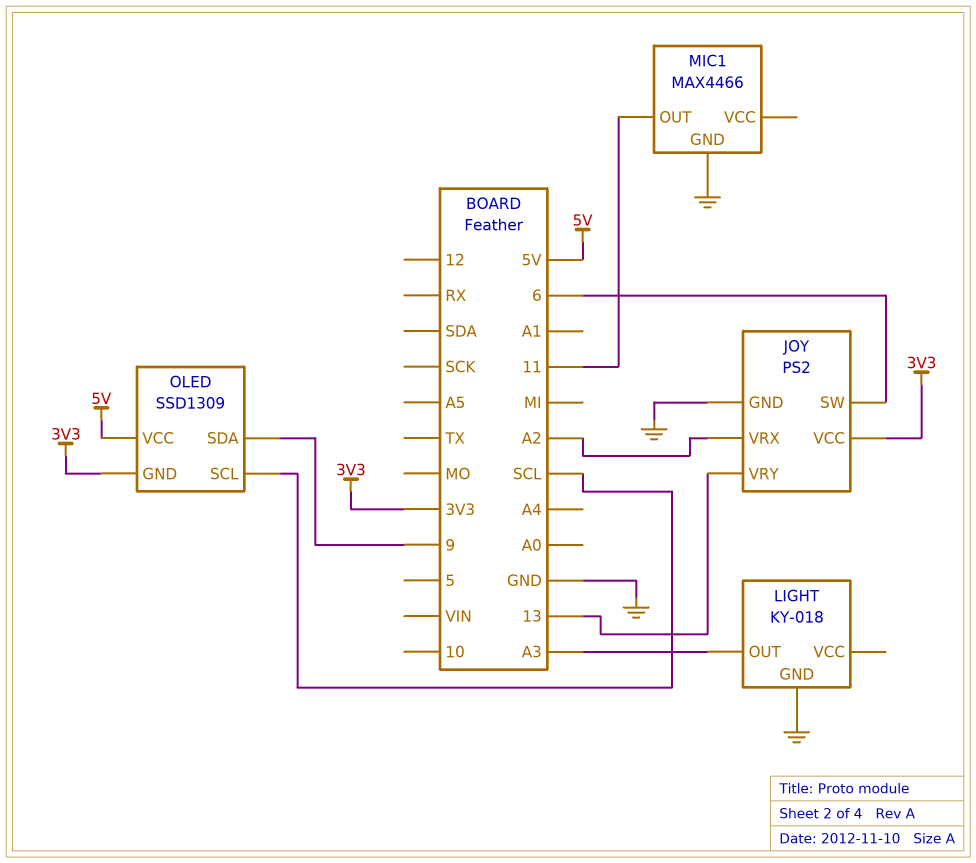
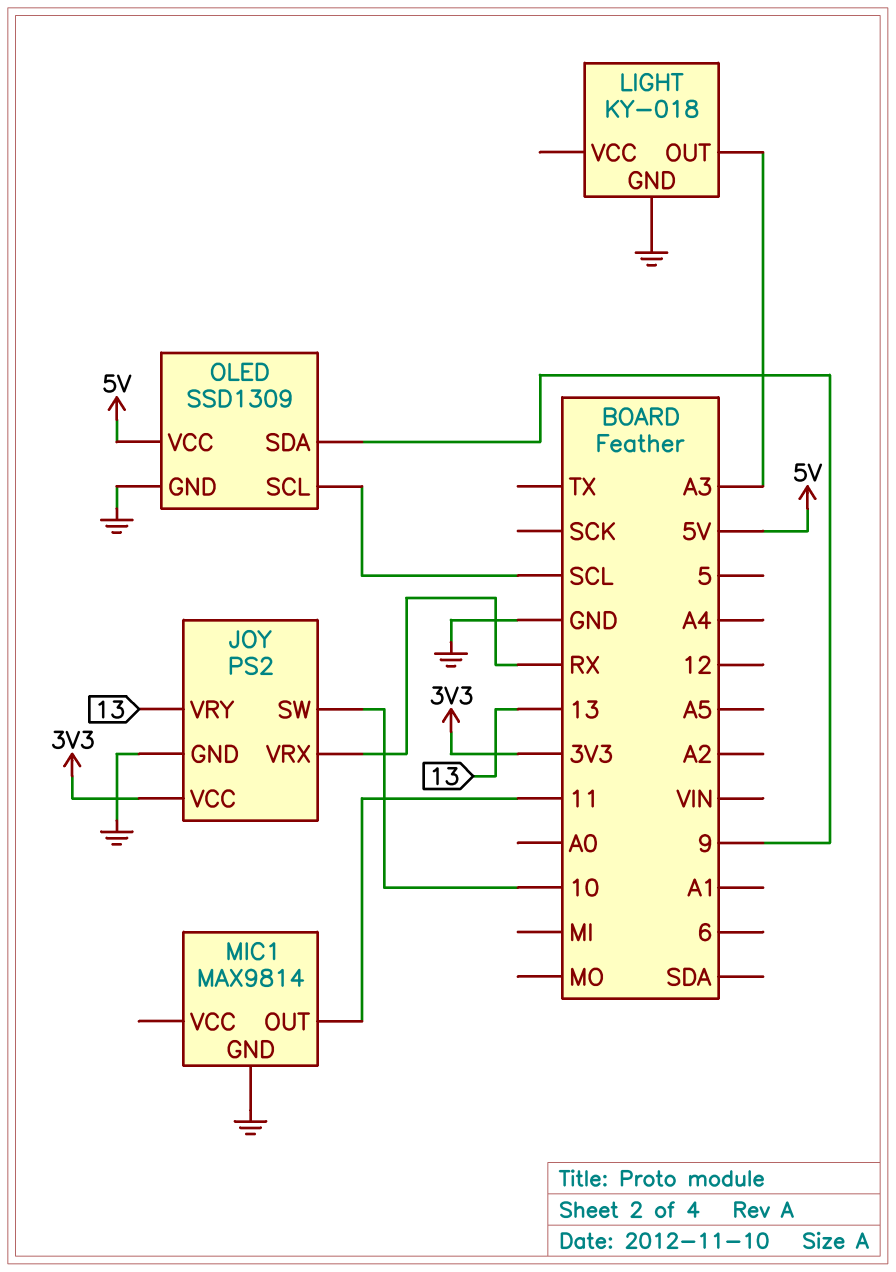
JOY pin SW: 6 -> 10
JOY pin VRX: A2 -> RX
MIC1: MAX4466 -> MAX9814
OLED pin GND: 3V3 -> GND

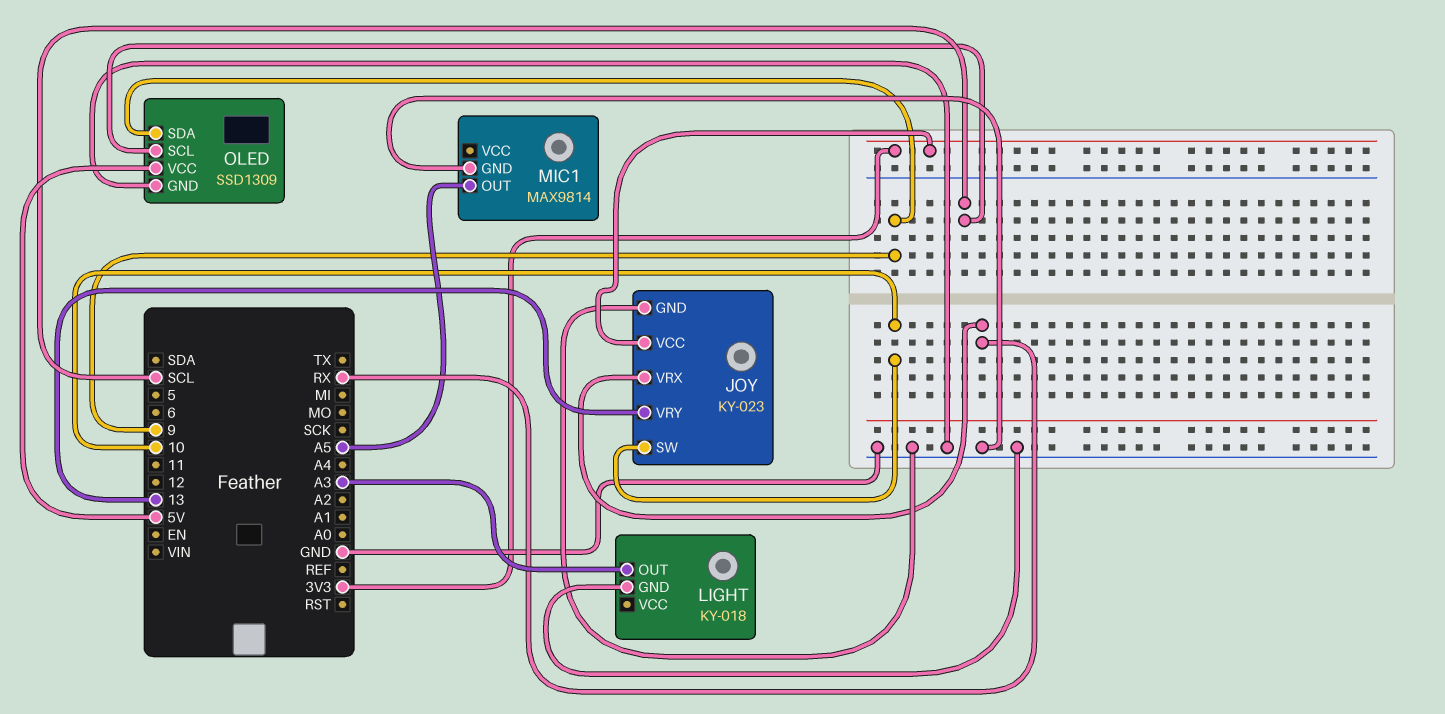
JOY: PS2 -> KY-023
MIC1 pin OUT: 11 -> A5

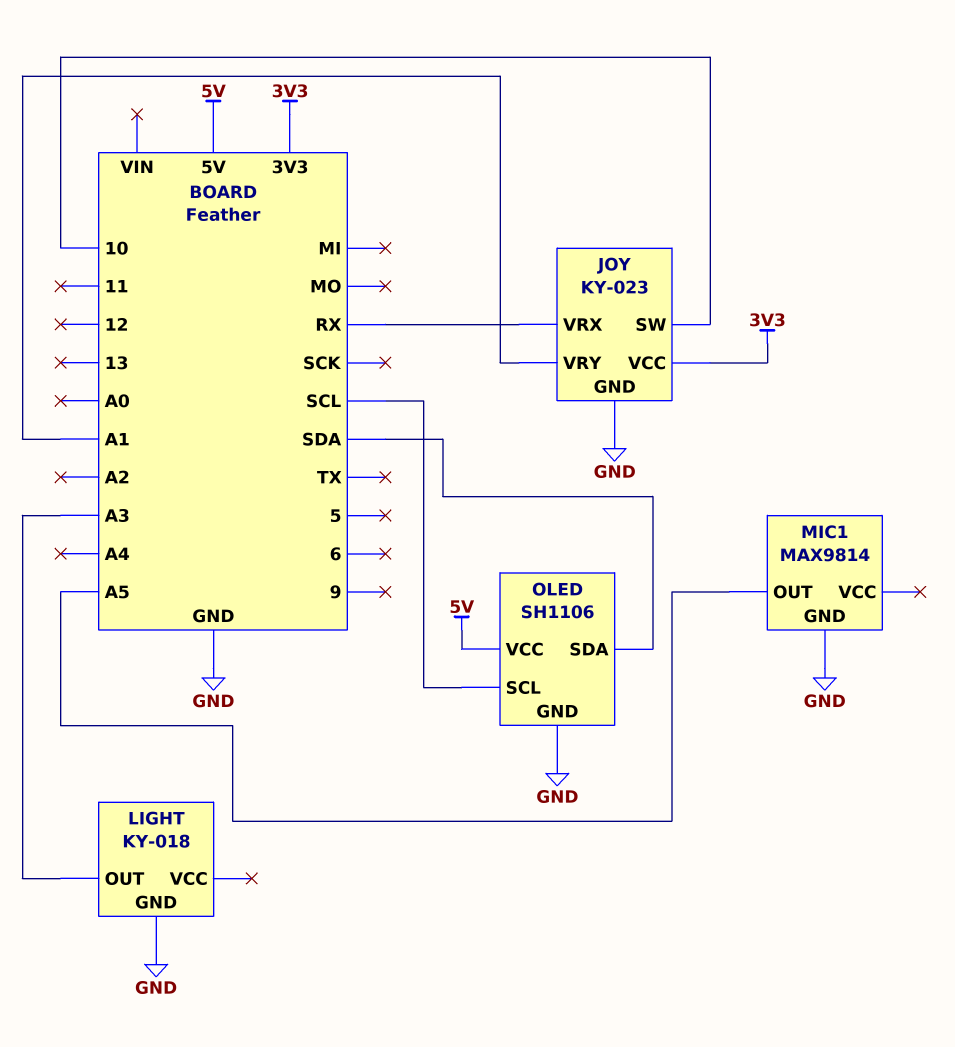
JOY pin VRY: 13 -> A1
OLED: SSD1309 -> SH1106
OLED pin SDA: 9 -> SDA

